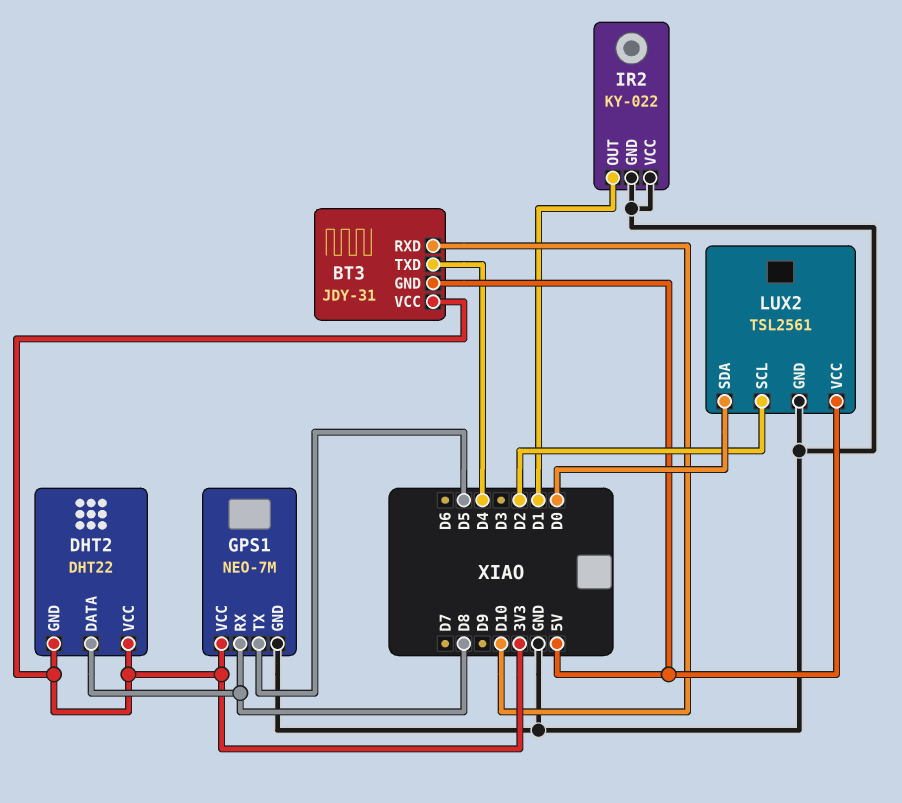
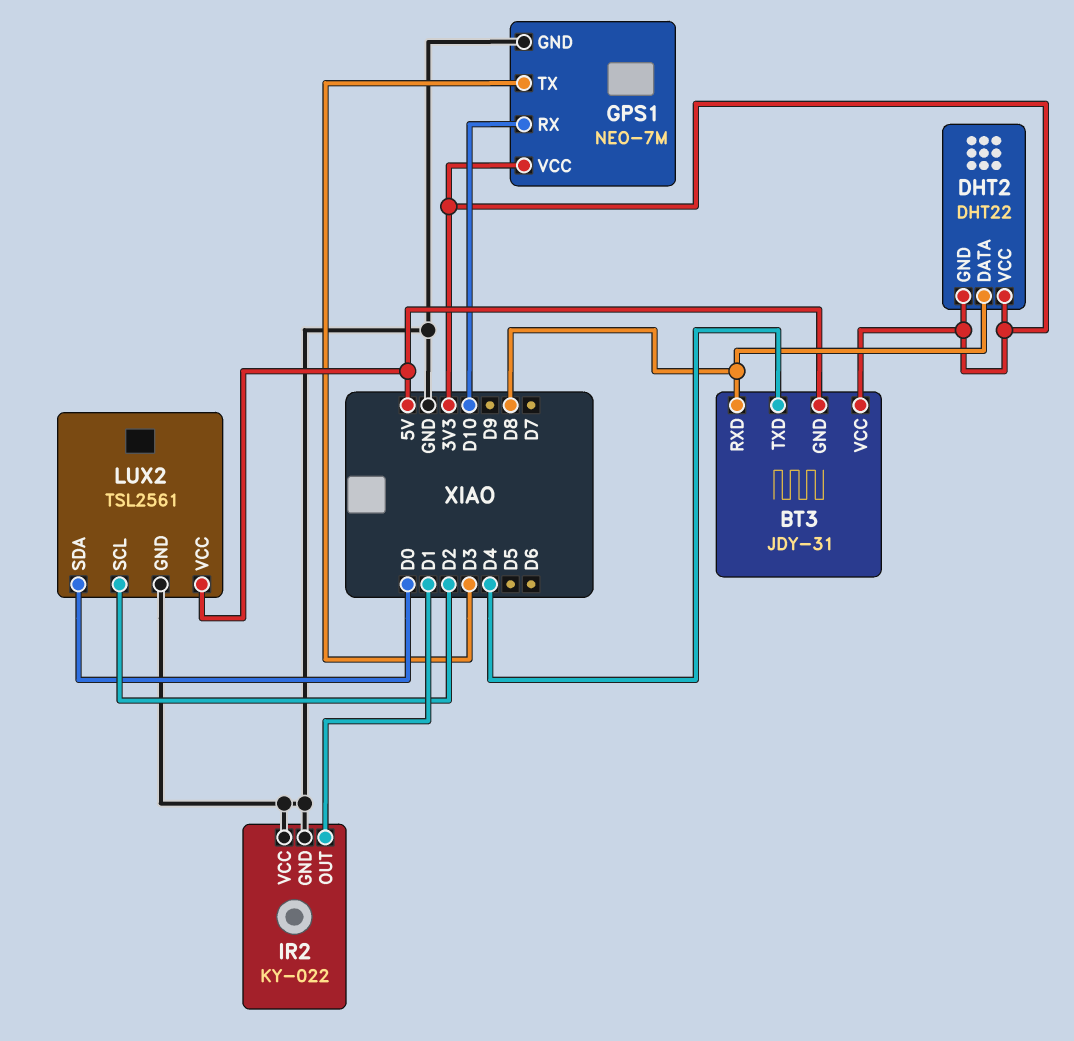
BT3 pin RXD: D10 -> D8
GPS1 pin RX: D8 -> D10
GPS1 pin TX: D5 -> D3

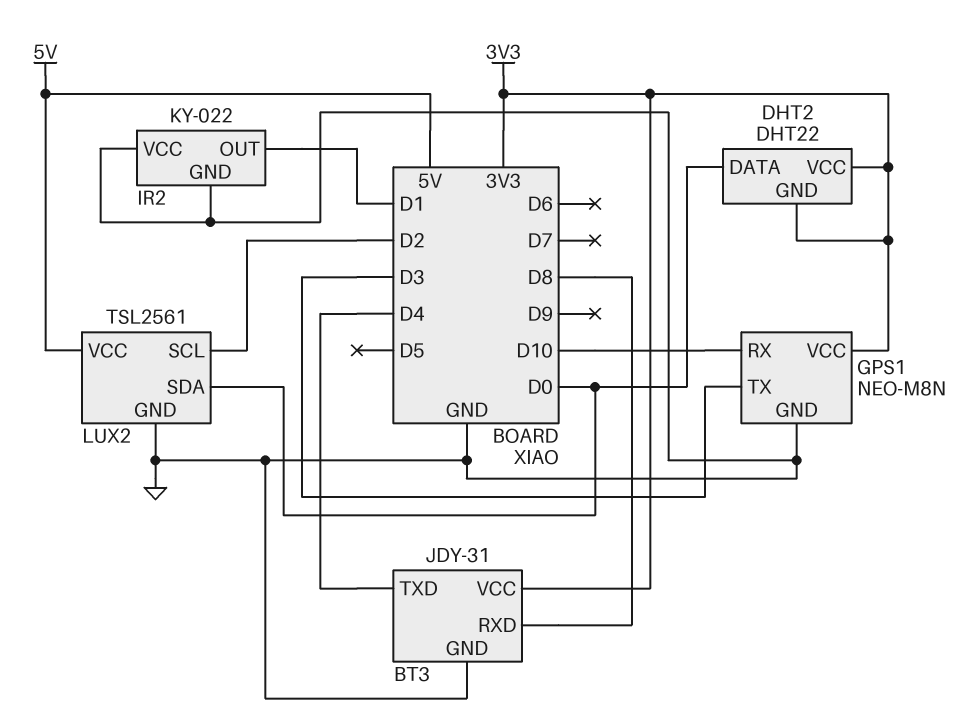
BT3 pin GND: 5V -> GND
DHT2 pin DATA: D8 -> D0
GPS1: NEO-7M -> NEO-M8N

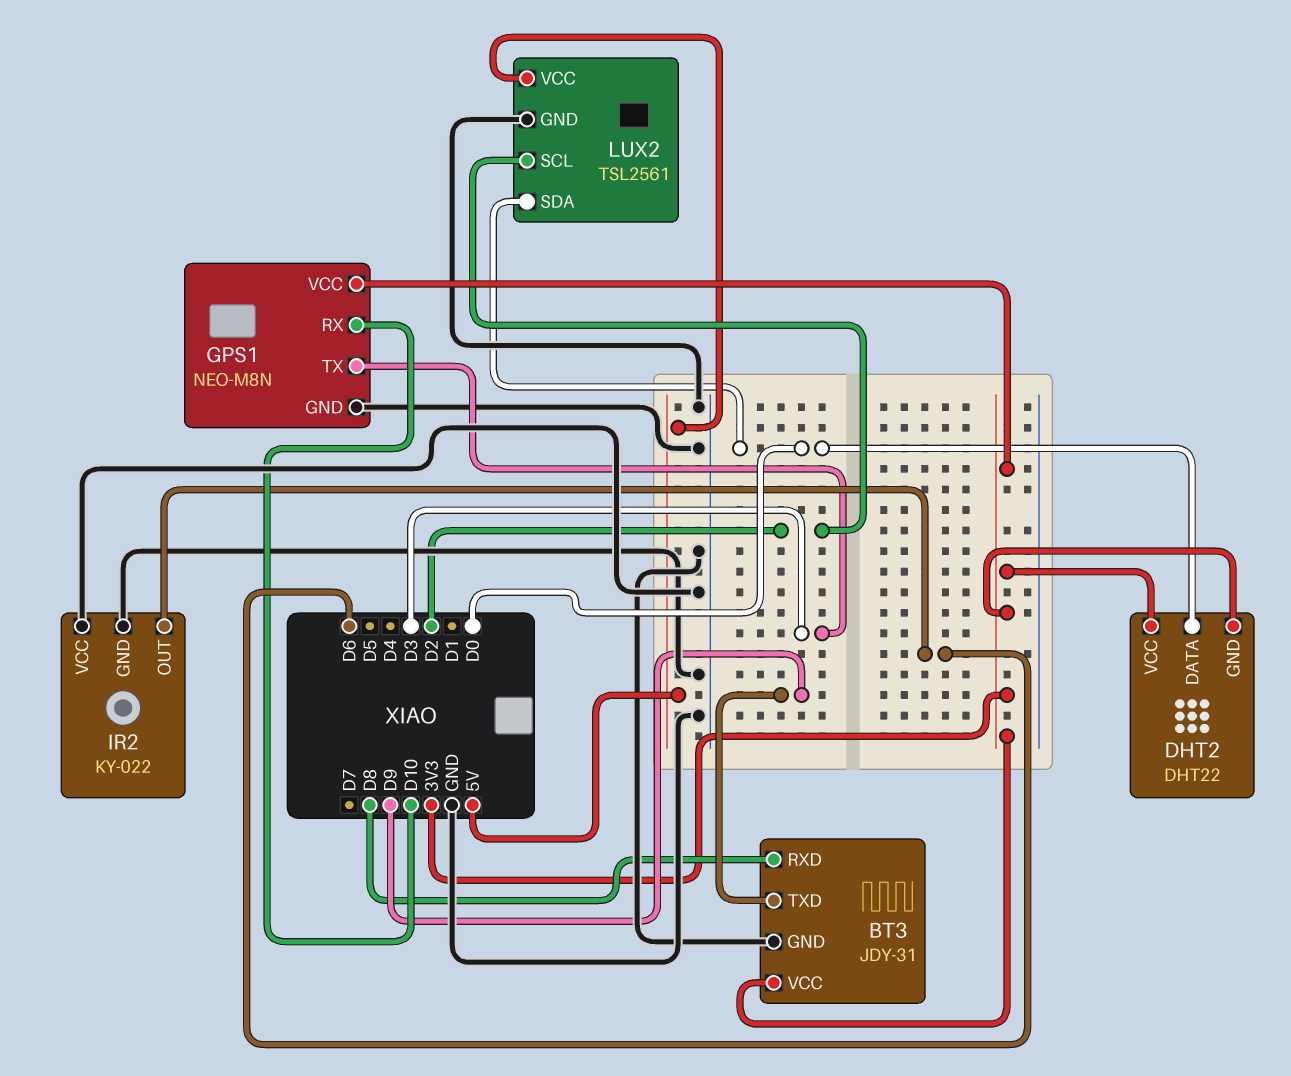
BT3 pin TXD: D4 -> D9
IR2 pin OUT: D1 -> D6

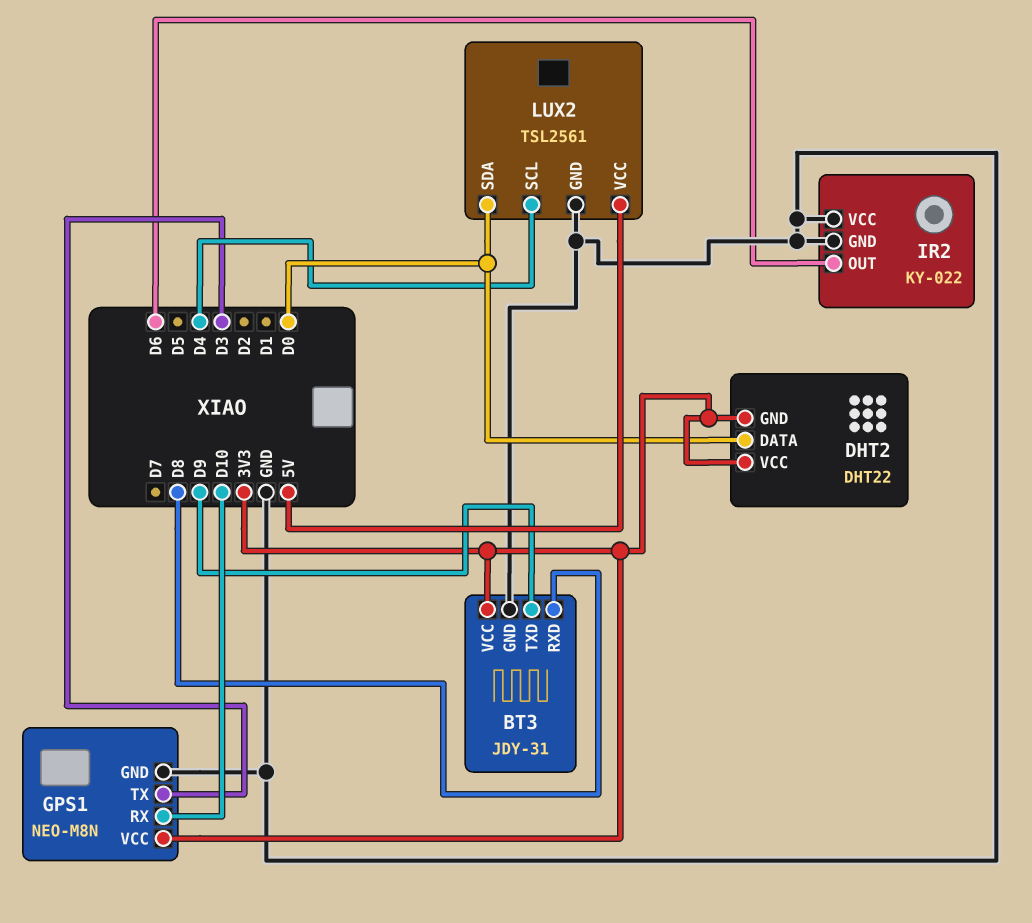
LUX2 pin SCL: D2 -> D4

